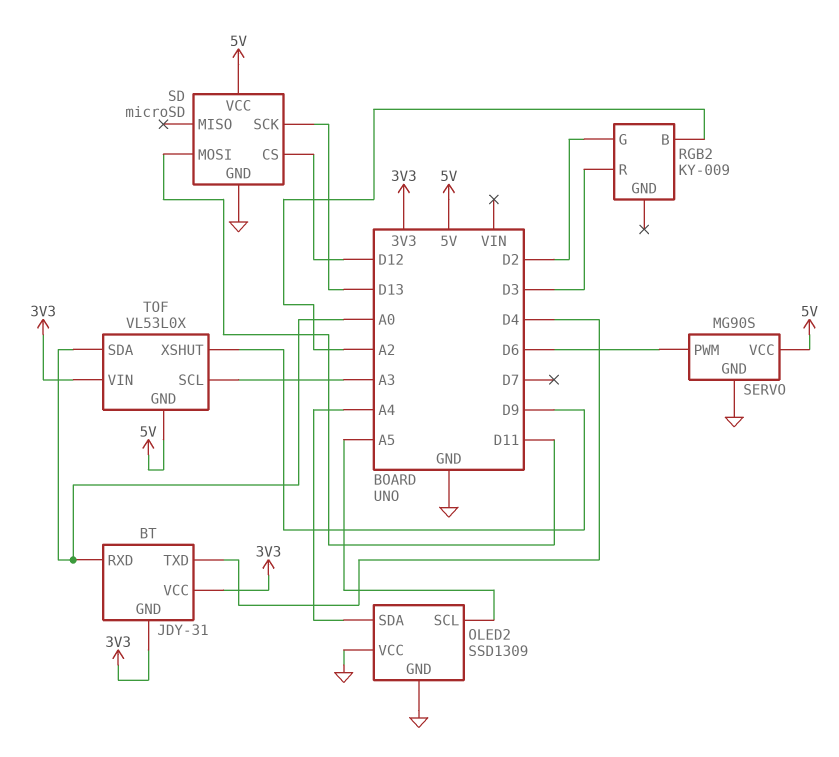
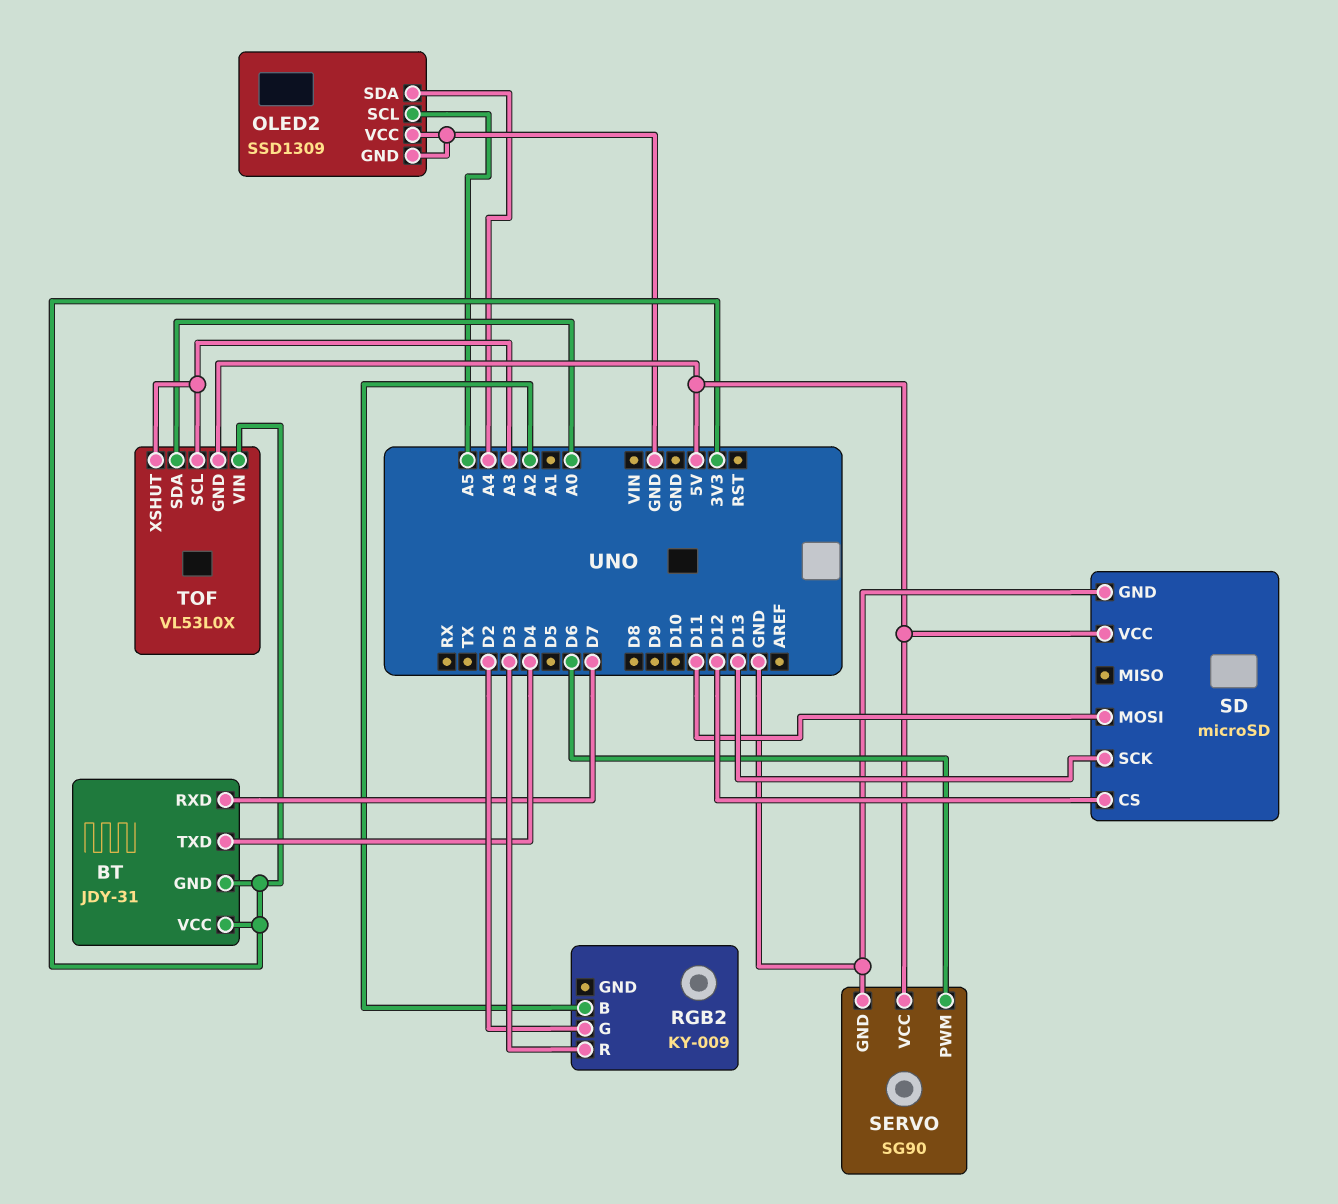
BT pin RXD: A0 -> D7
SERVO: MG90S -> SG90
TOF pin XSHUT: D9 -> A3

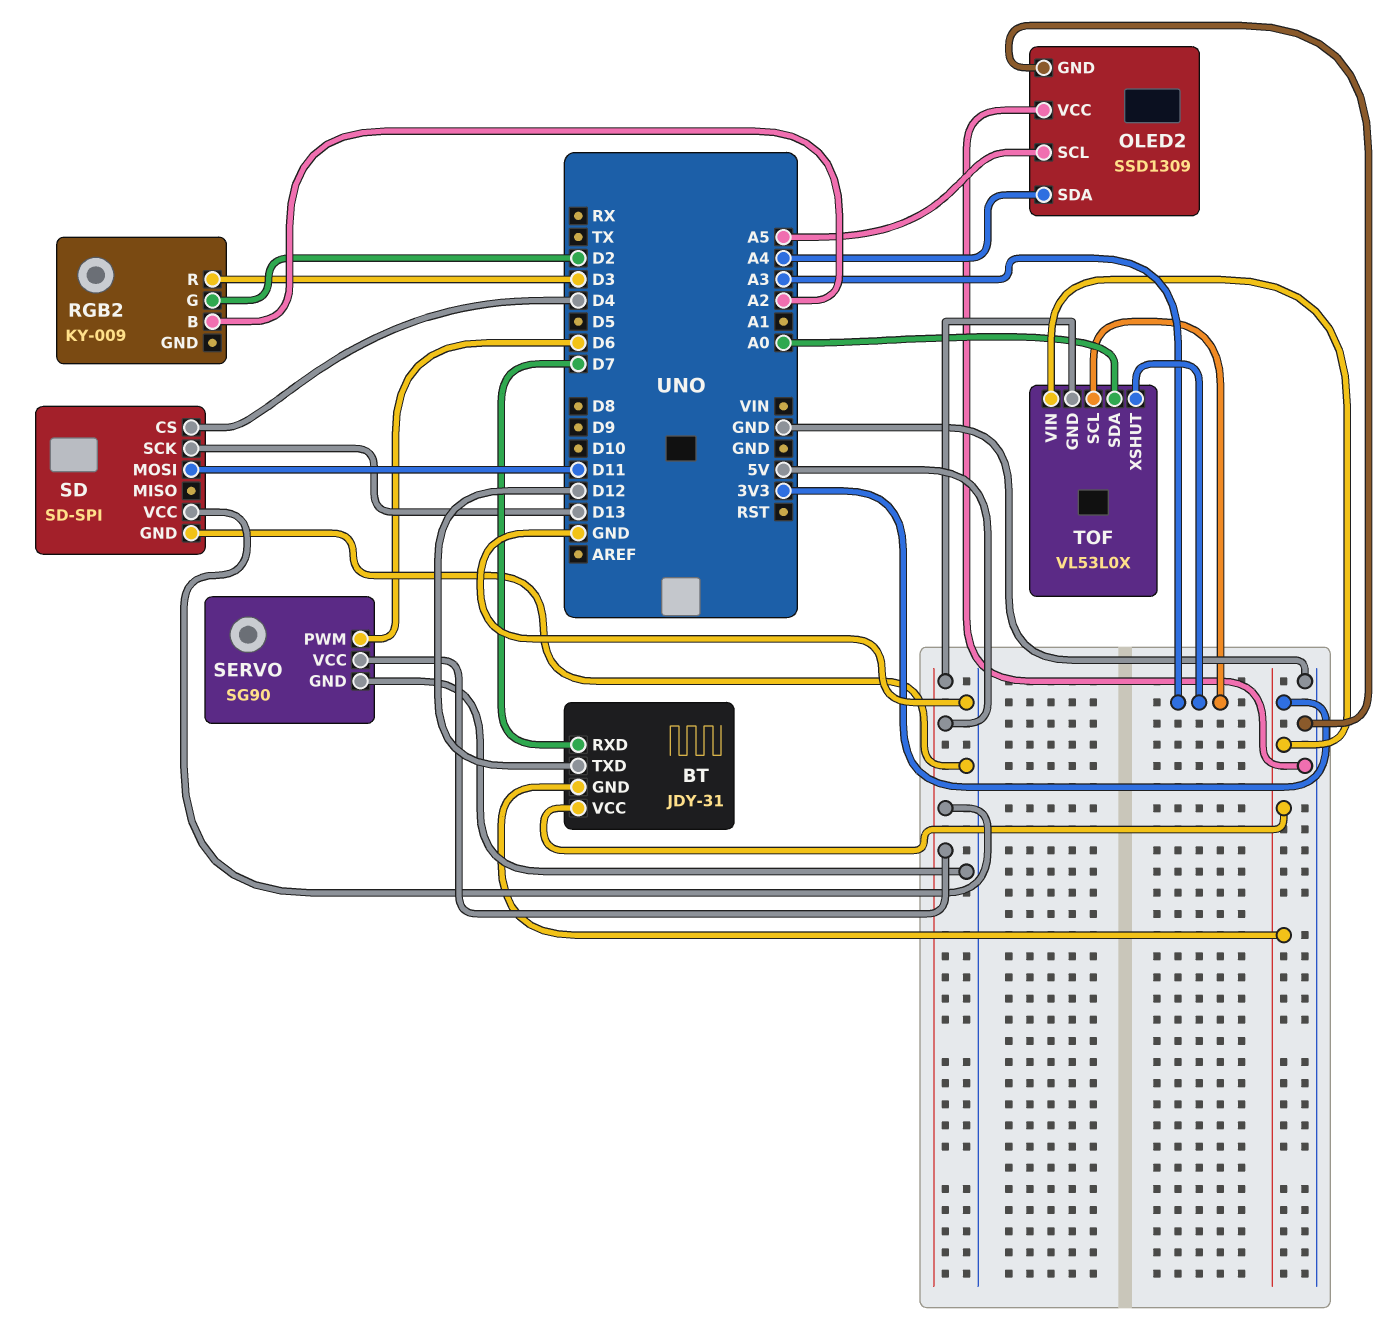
BT pin TXD: D4 -> D12
SD: microSD -> SD-SPI
SD pin CS: D12 -> D4

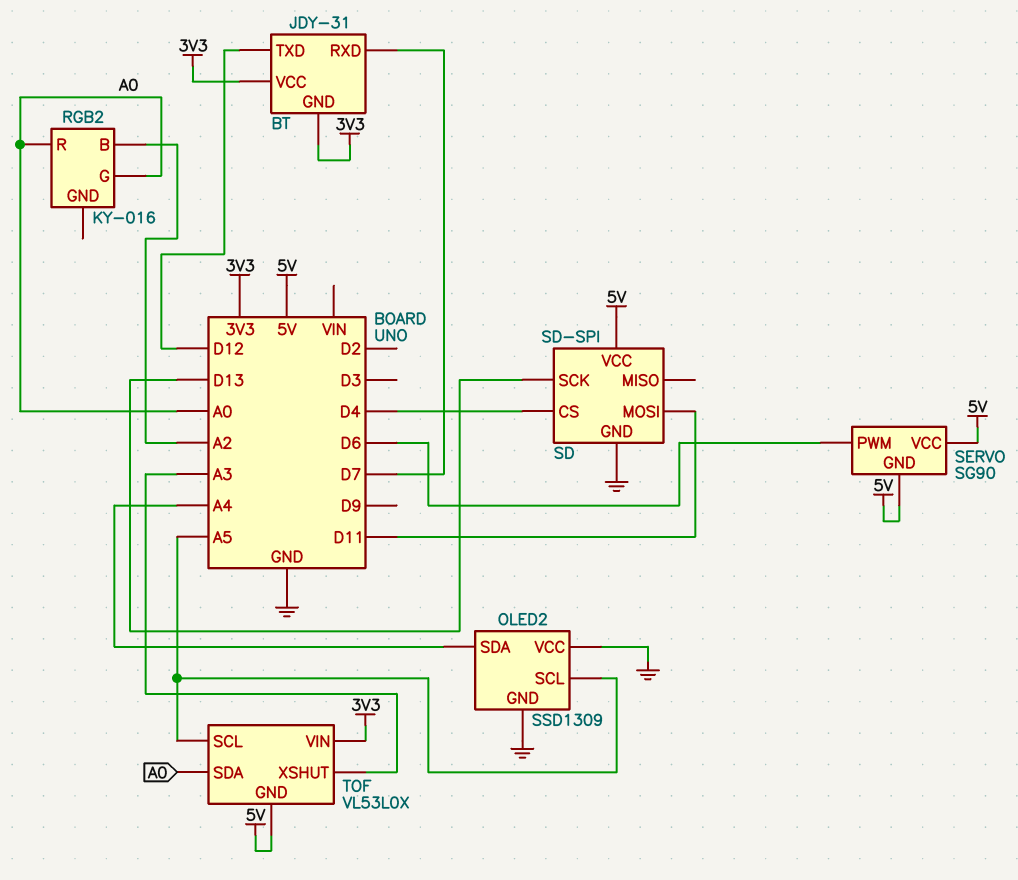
RGB2: KY-009 -> KY-016
RGB2 pin G: D2 -> A0
RGB2 pin R: D3 -> A0
SERVO pin GND: GND -> 5V
TOF pin SCL: A3 -> A5

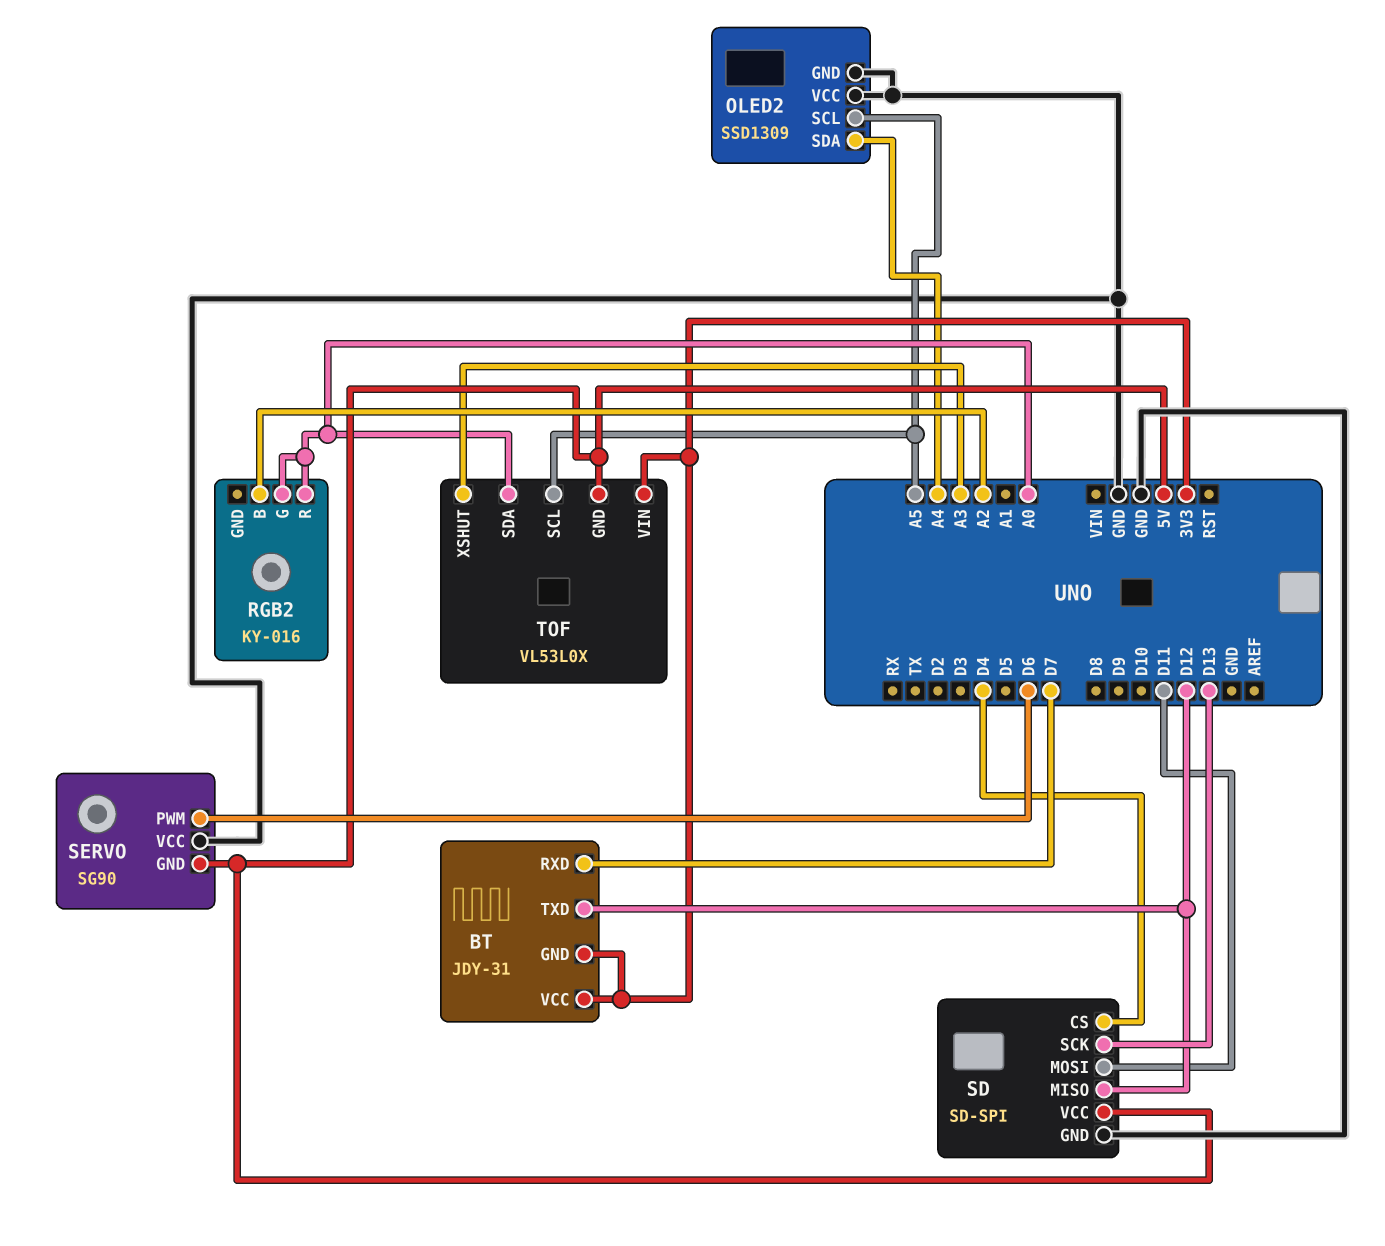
SD pin MISO: none -> D12
SERVO pin VCC: 5V -> GND

